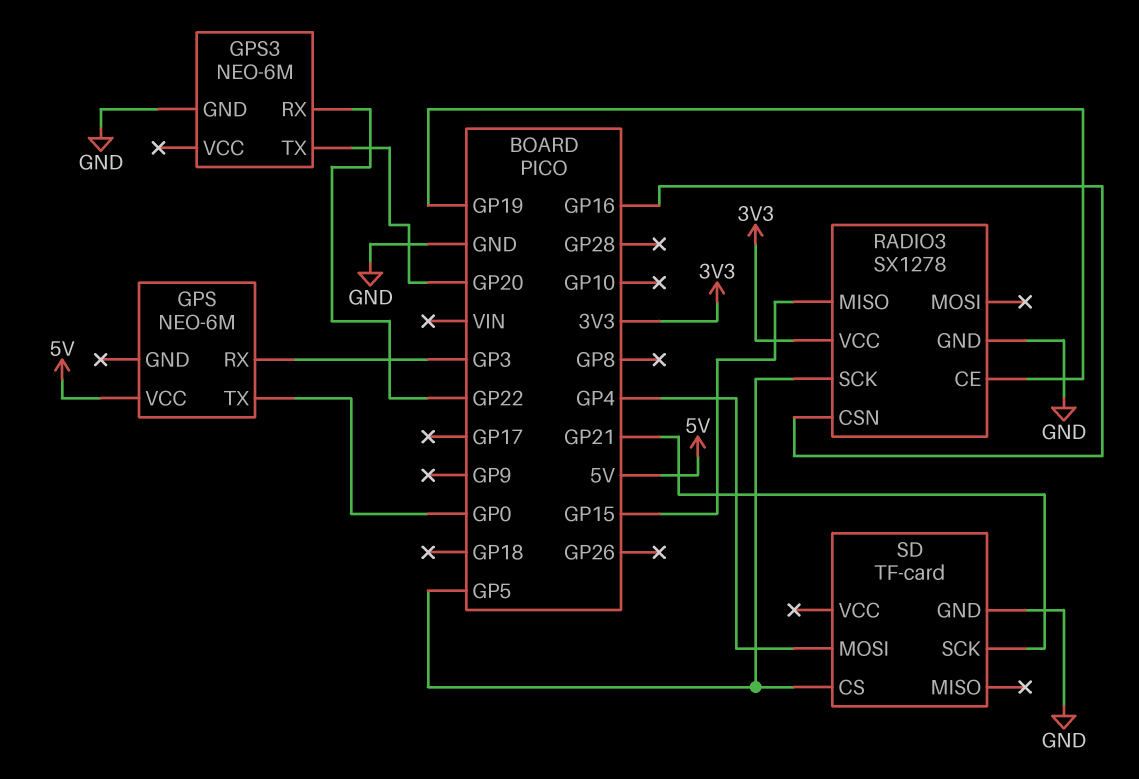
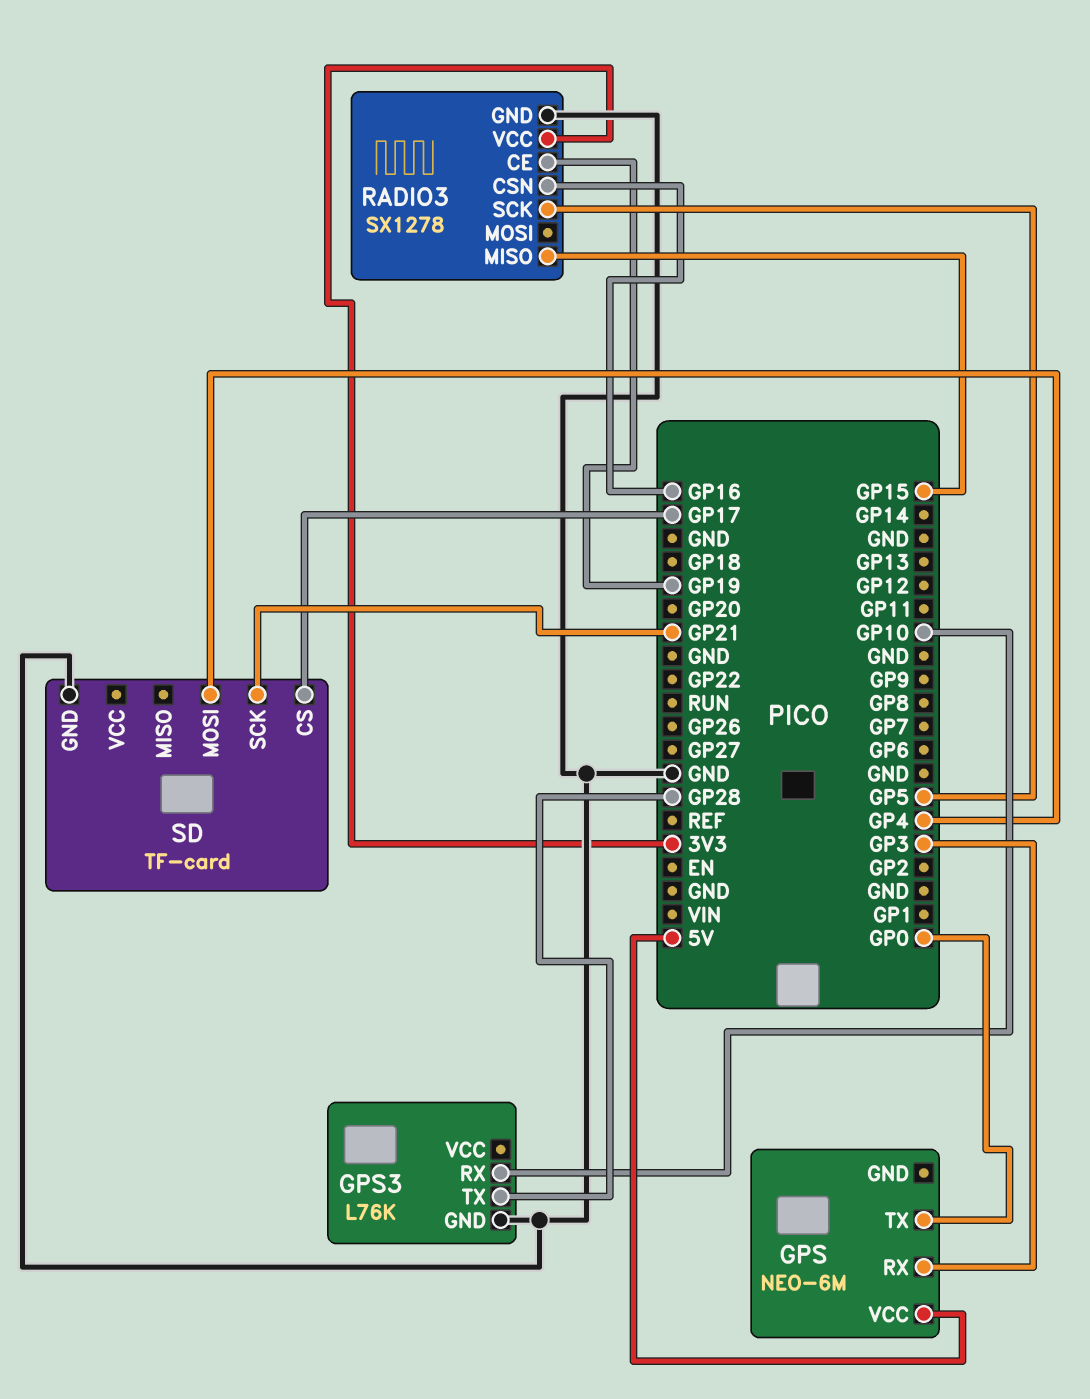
GPS3: NEO-6M -> L76K
GPS3 pin RX: GP22 -> GP10
GPS3 pin TX: GP20 -> GP28
SD pin CS: GP5 -> GP17

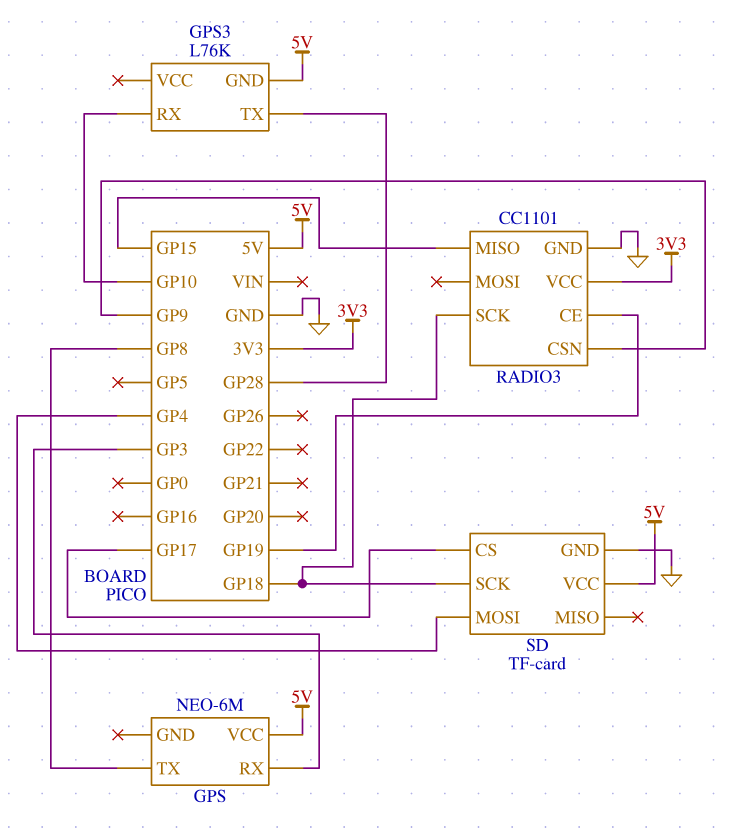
GPS pin TX: GP0 -> GP8
GPS3 pin GND: GND -> 5V
RADIO3: SX1278 -> CC1101
RADIO3 pin CSN: GP16 -> GP9
RADIO3 pin SCK: GP5 -> GP18
SD pin SCK: GP21 -> GP18
SD pin VCC: none -> 5V

